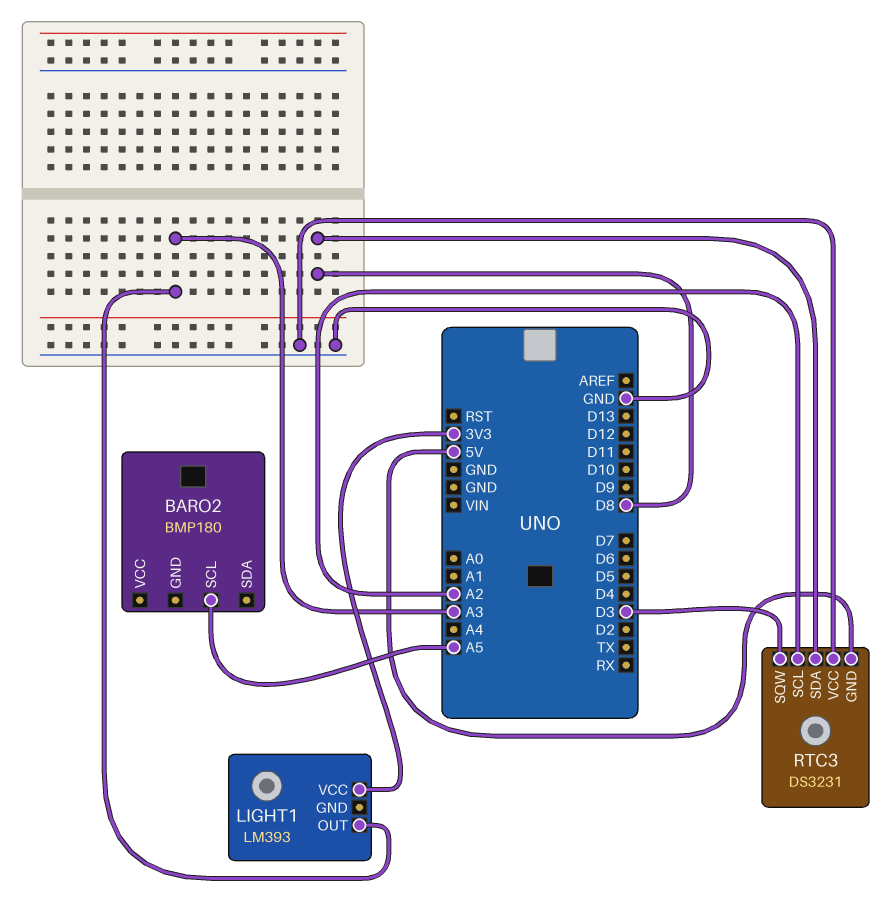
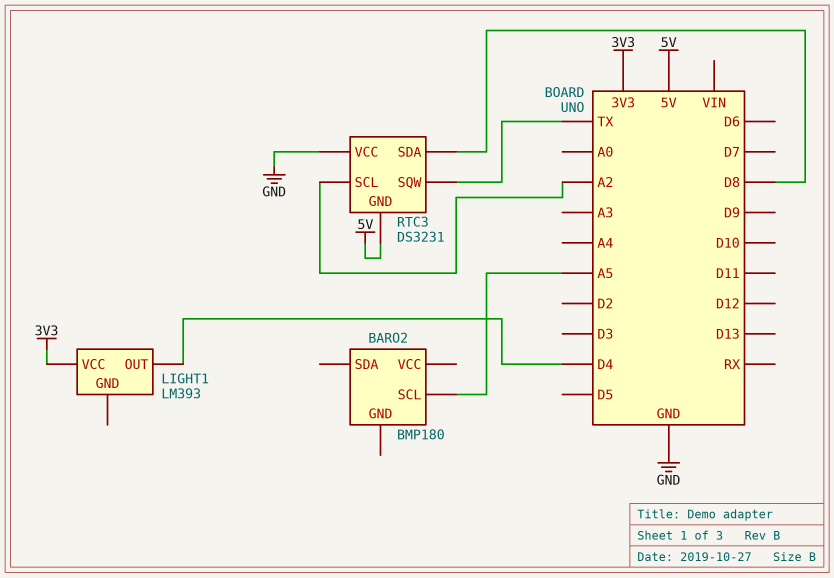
LIGHT1 pin OUT: A3 -> D4
RTC3 pin SQW: D3 -> TX

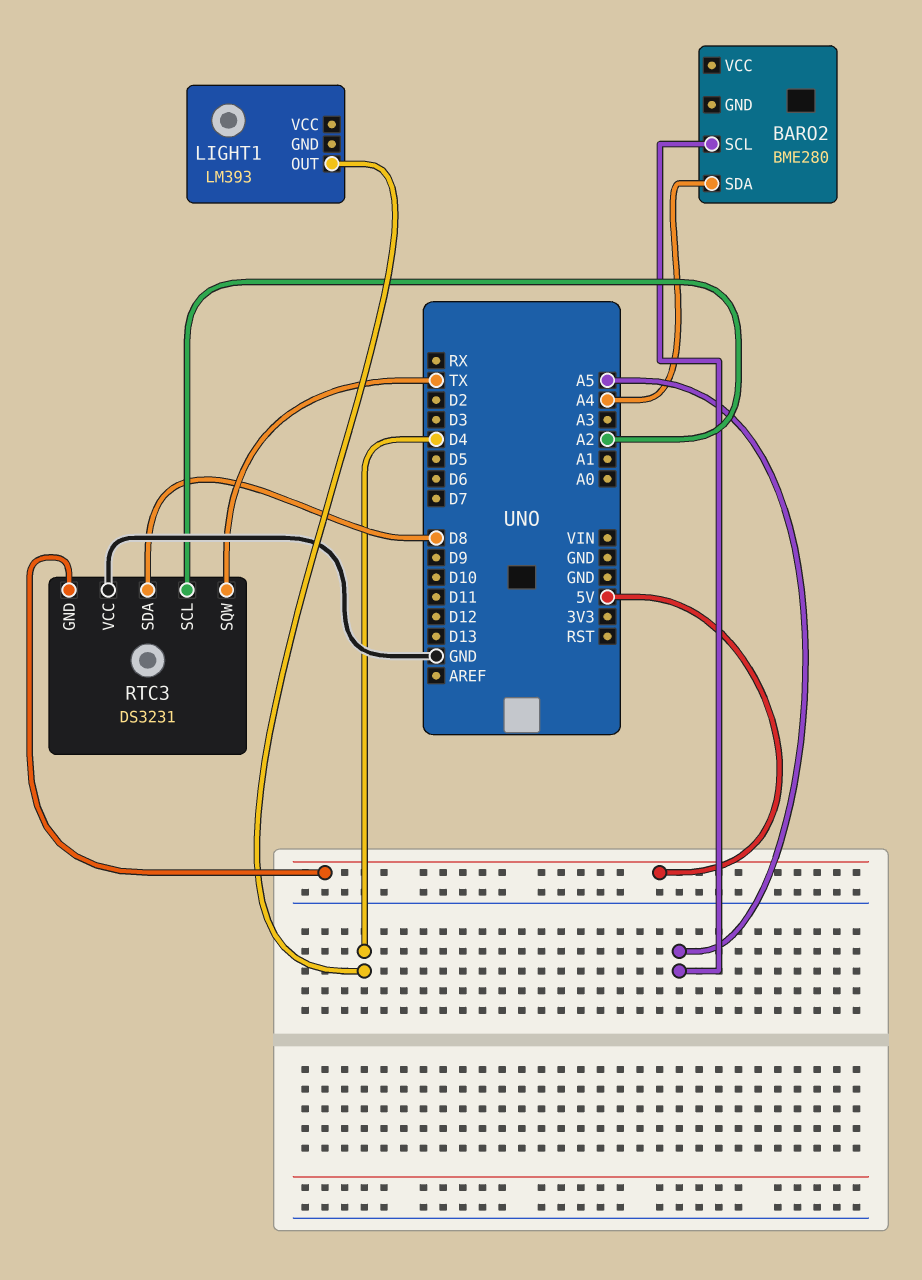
BARO2: BMP180 -> BME280
BARO2 pin SDA: none -> A4
LIGHT1 pin VCC: 3V3 -> none

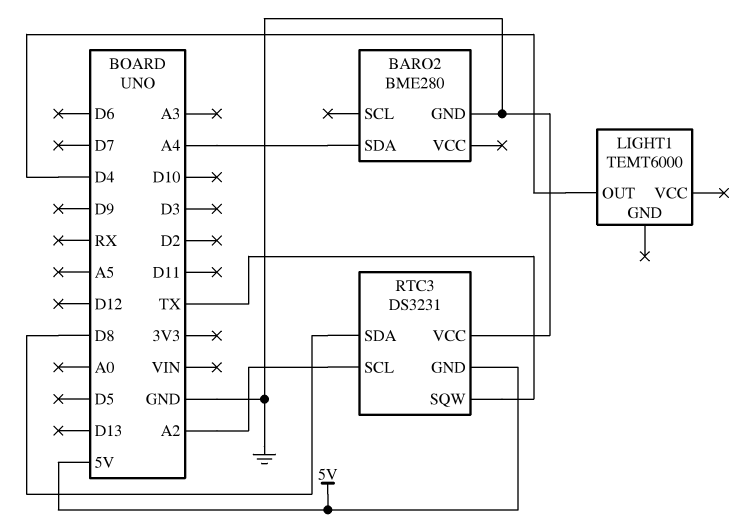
BARO2 pin GND: none -> GND
BARO2 pin SCL: A5 -> none
LIGHT1: LM393 -> TEMT6000

